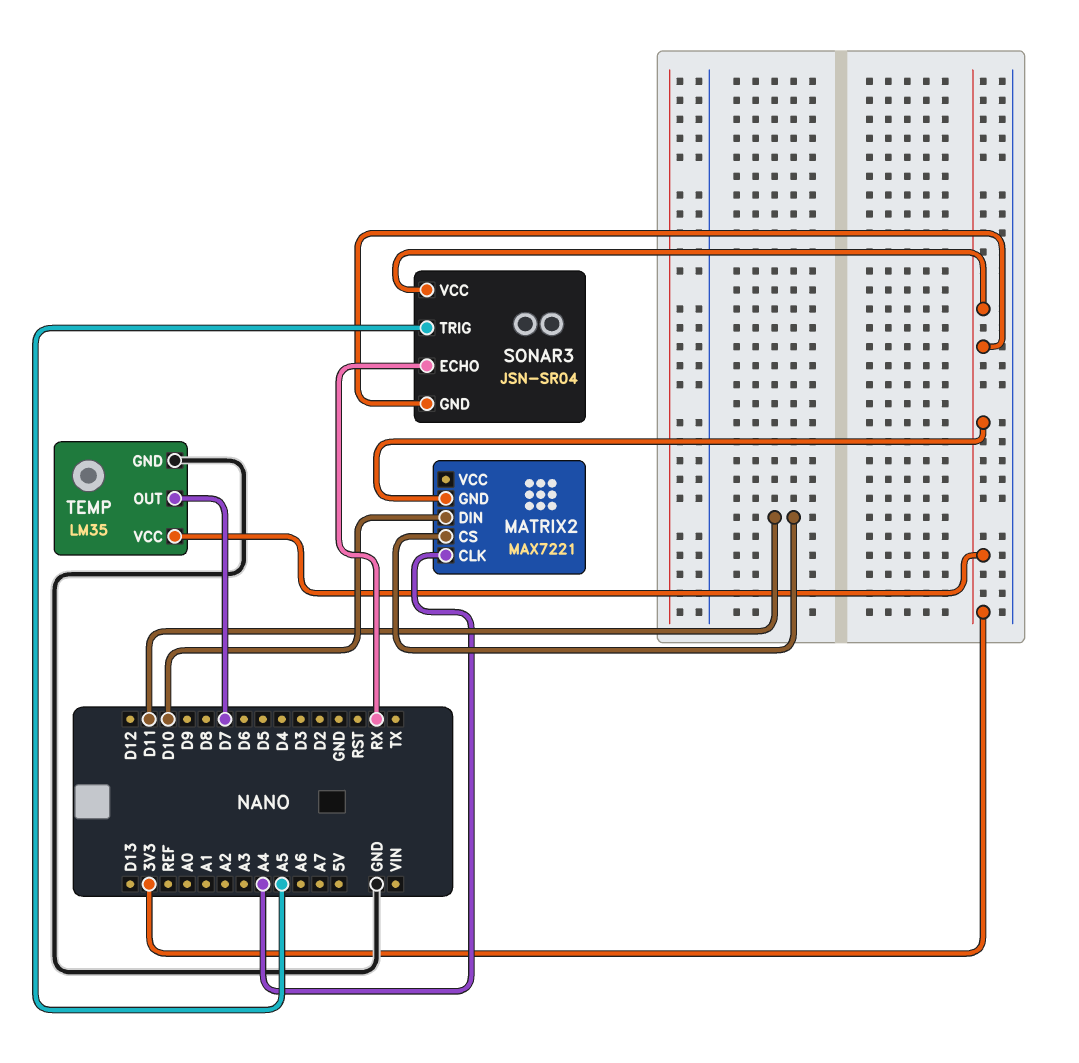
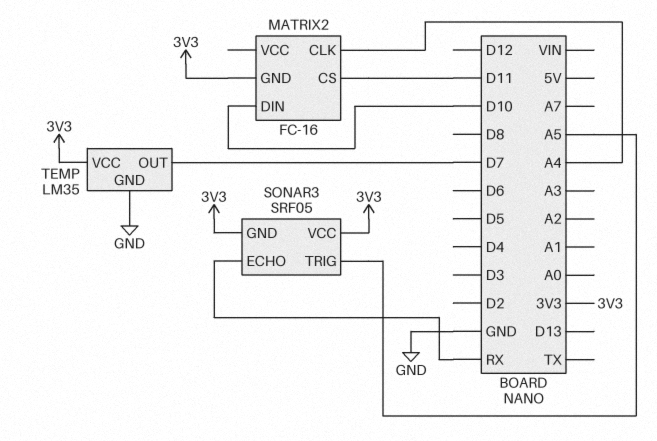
MATRIX2: MAX7221 -> FC-16
SONAR3: JSN-SR04 -> SRF05

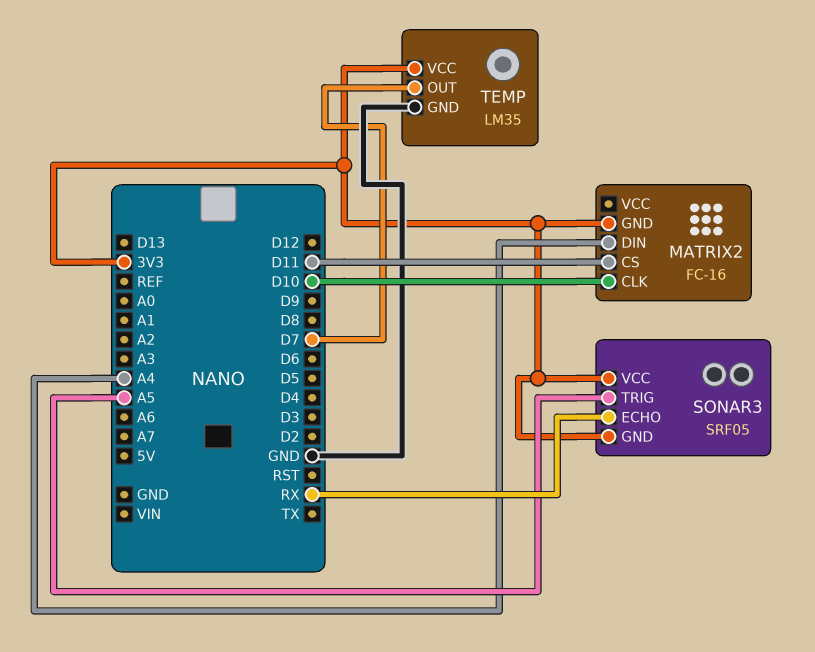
MATRIX2 pin CLK: A4 -> D10
MATRIX2 pin DIN: D10 -> A4

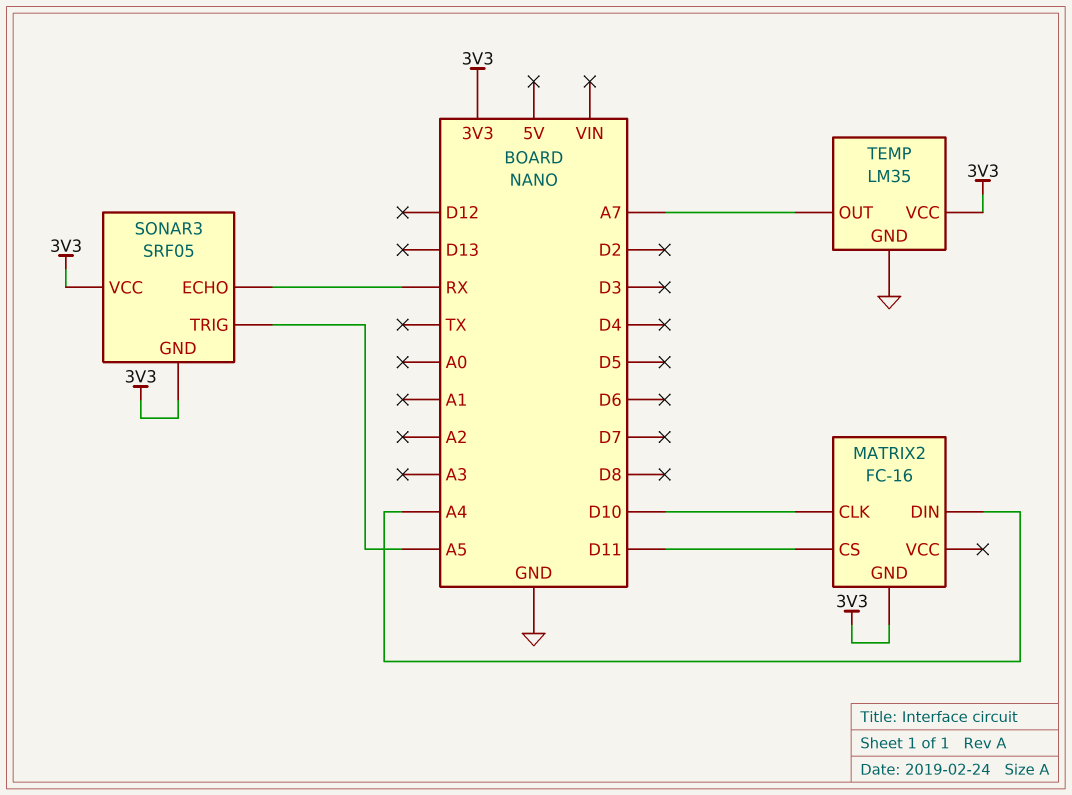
TEMP pin OUT: D7 -> A7

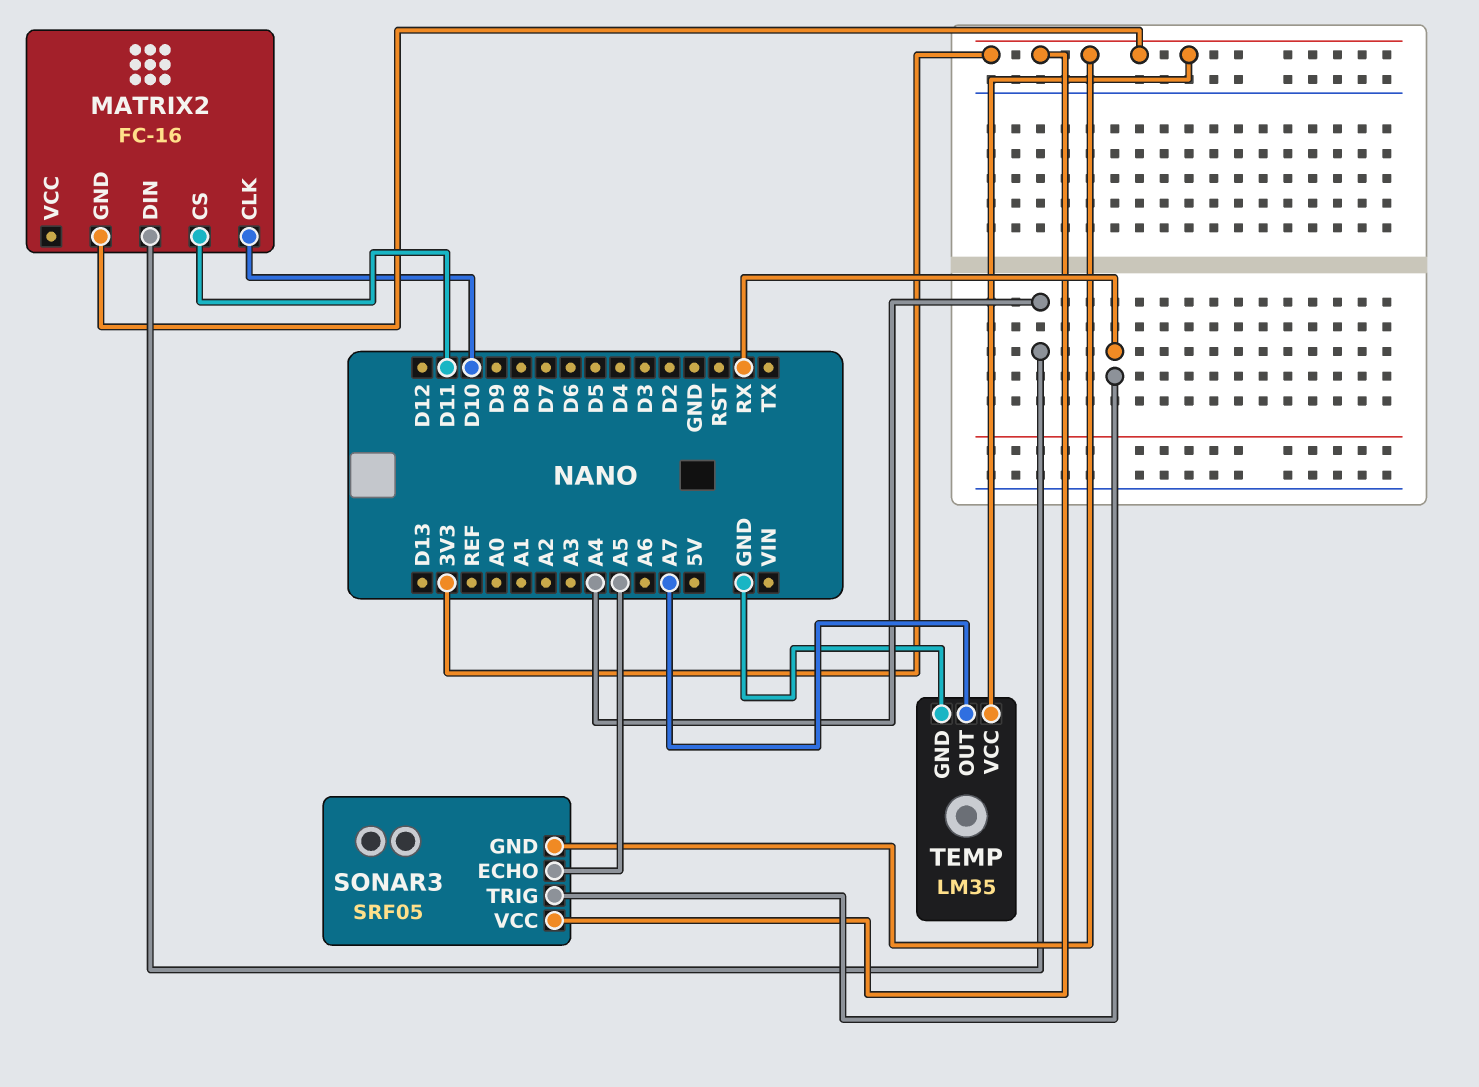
SONAR3 pin ECHO: RX -> A5
SONAR3 pin TRIG: A5 -> RX

